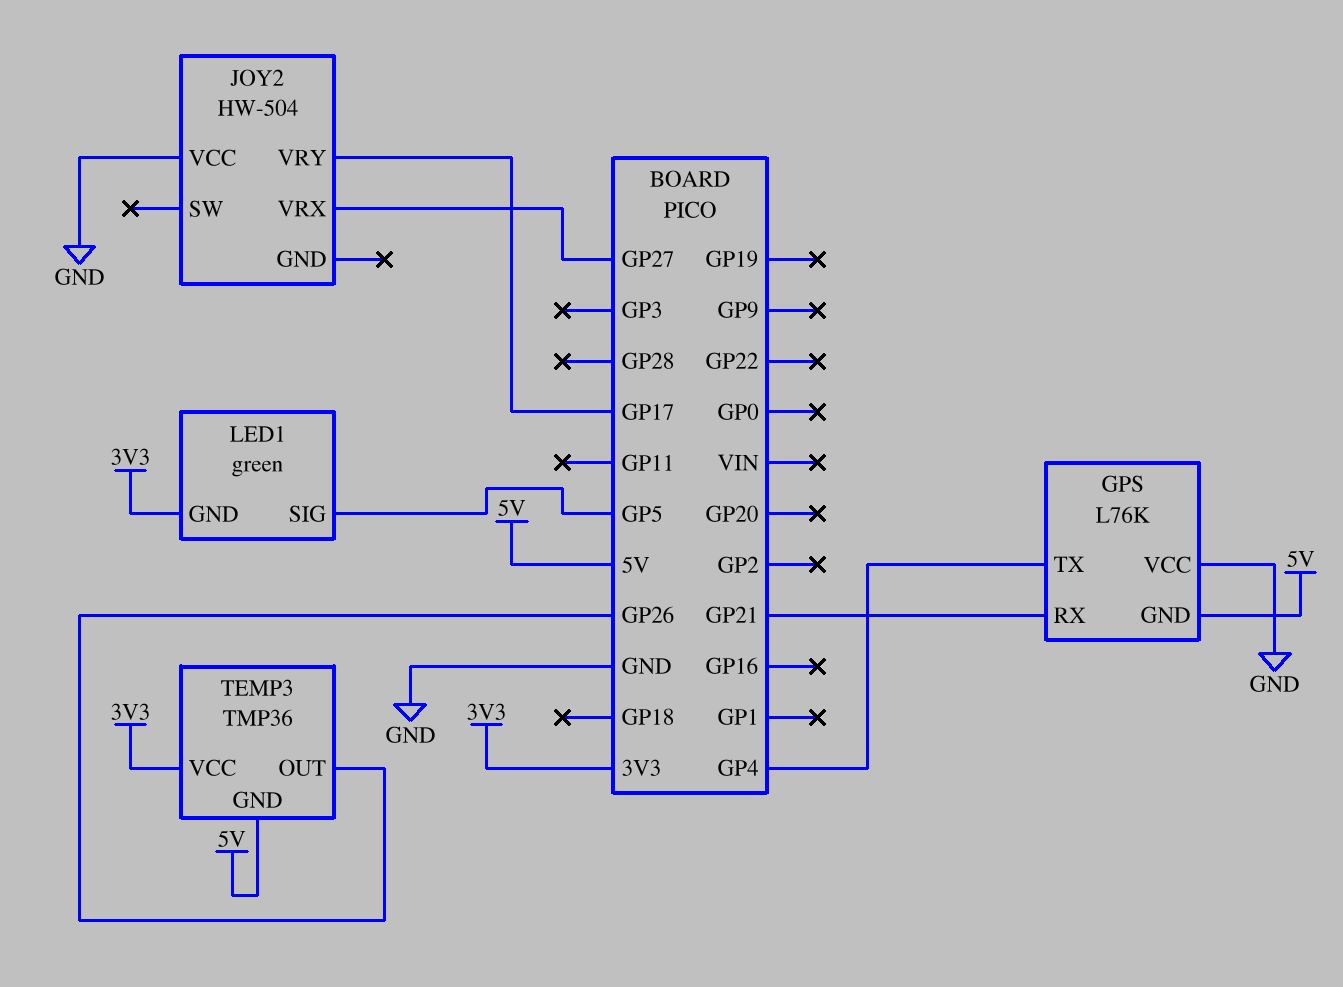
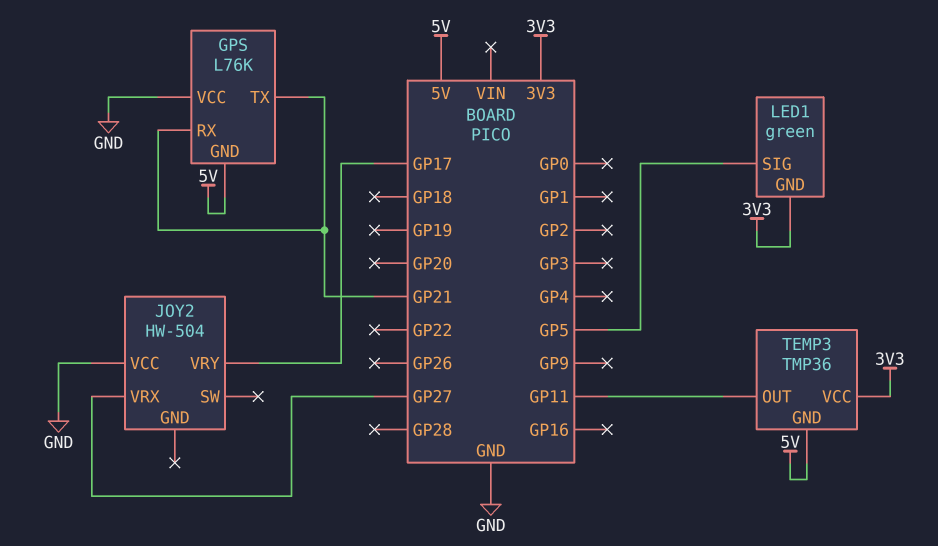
GPS pin TX: GP4 -> GP21
TEMP3 pin OUT: GP26 -> GP11

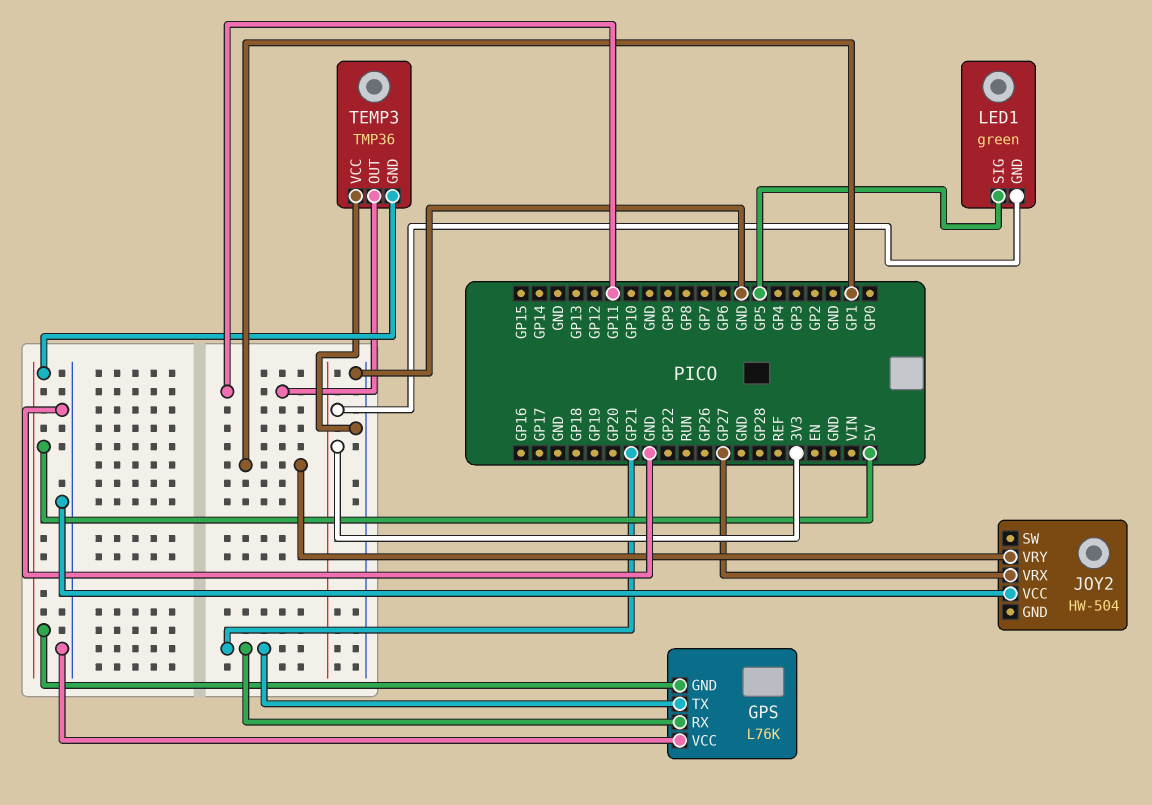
JOY2 pin VRY: GP17 -> GP1
TEMP3 pin VCC: 3V3 -> GND

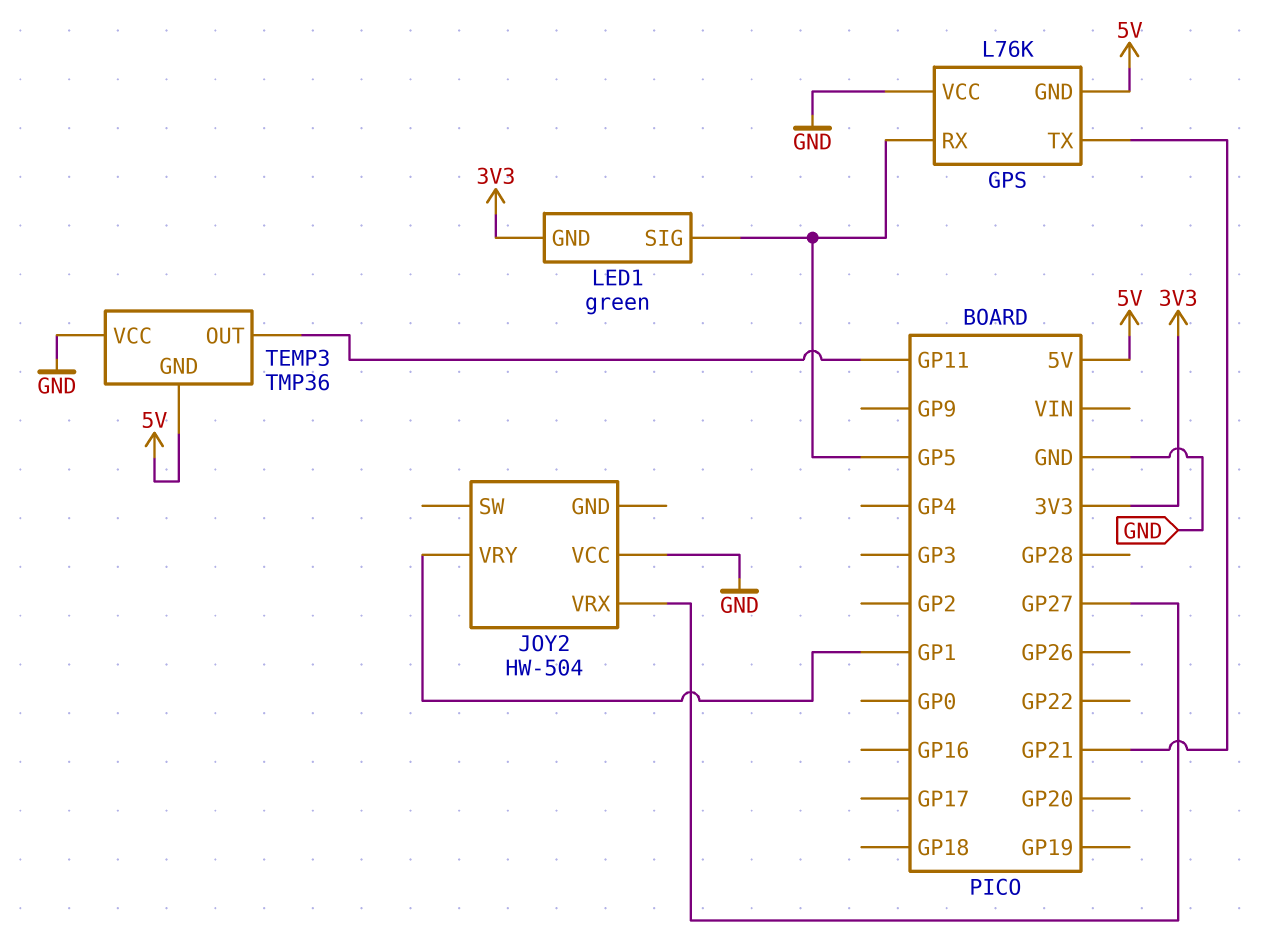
GPS pin RX: GP21 -> GP5

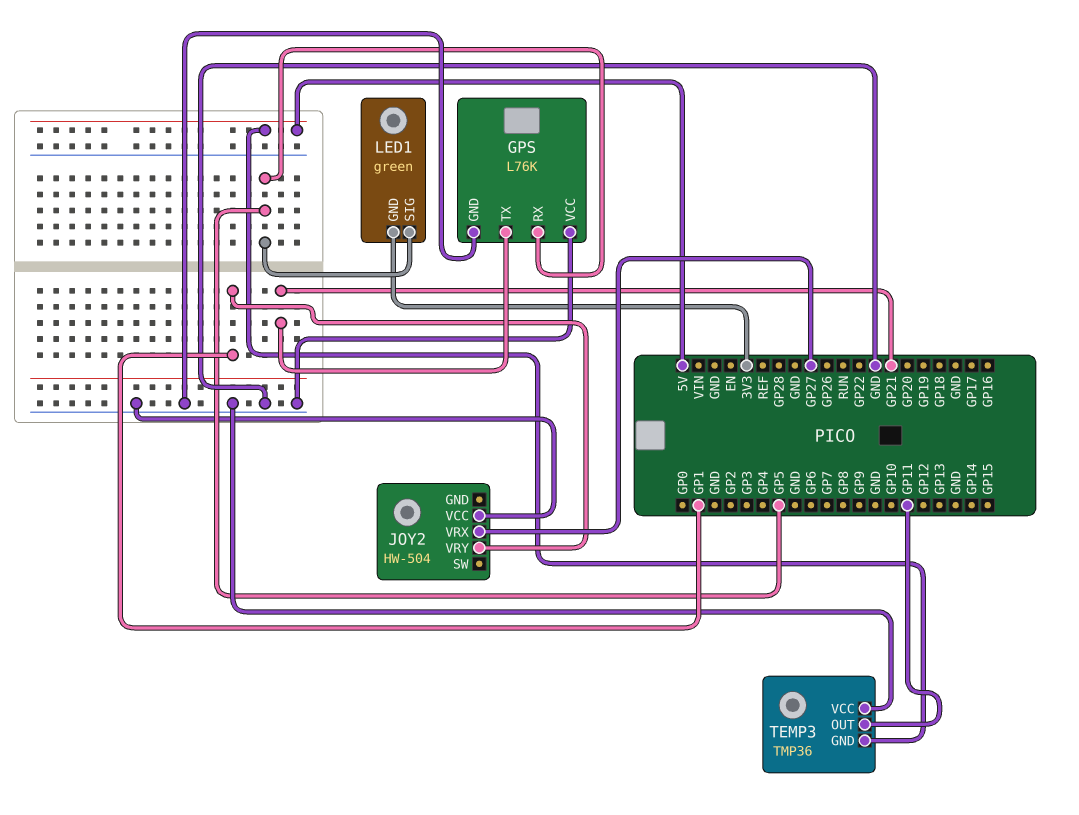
GPS pin GND: 5V -> GND

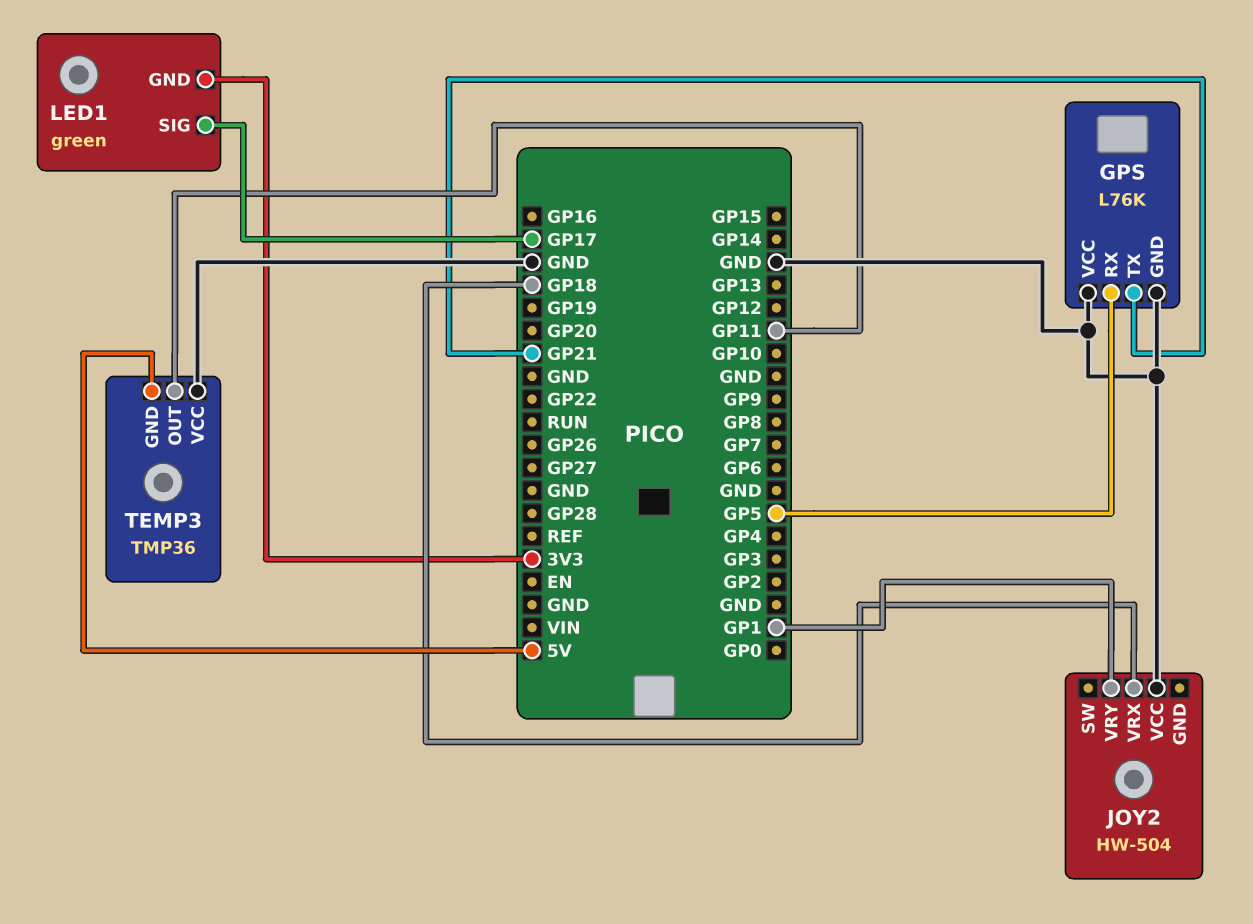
JOY2 pin VRX: GP27 -> GP18
LED1 pin SIG: GP5 -> GP17

